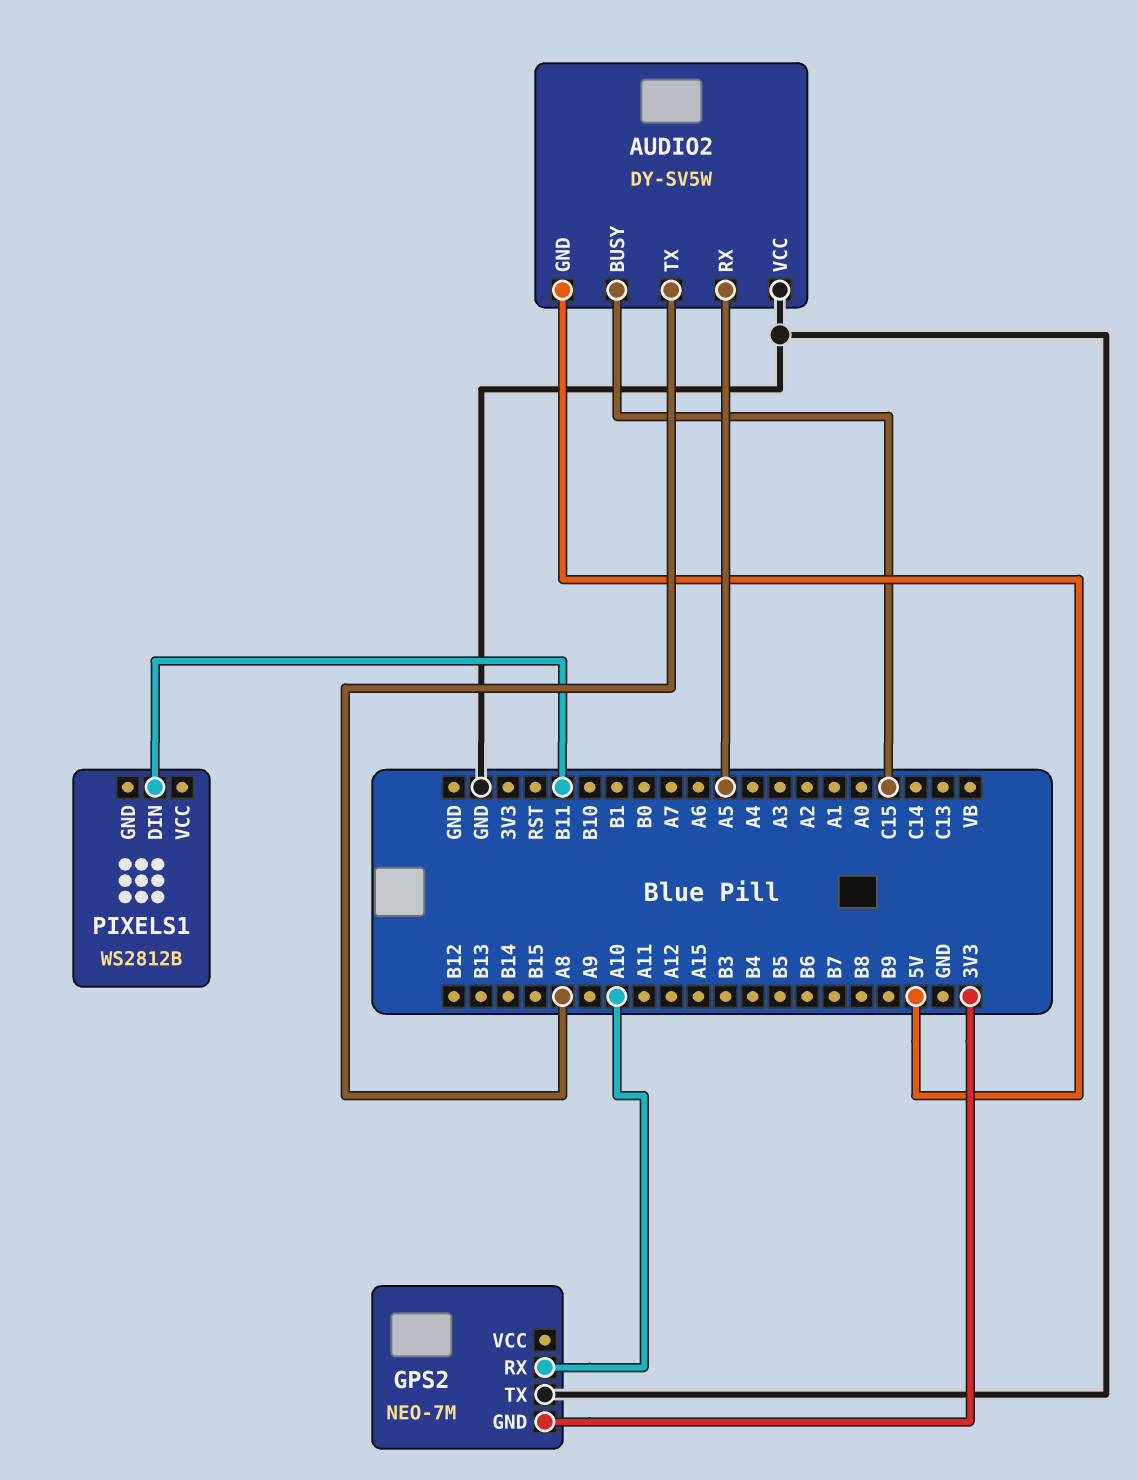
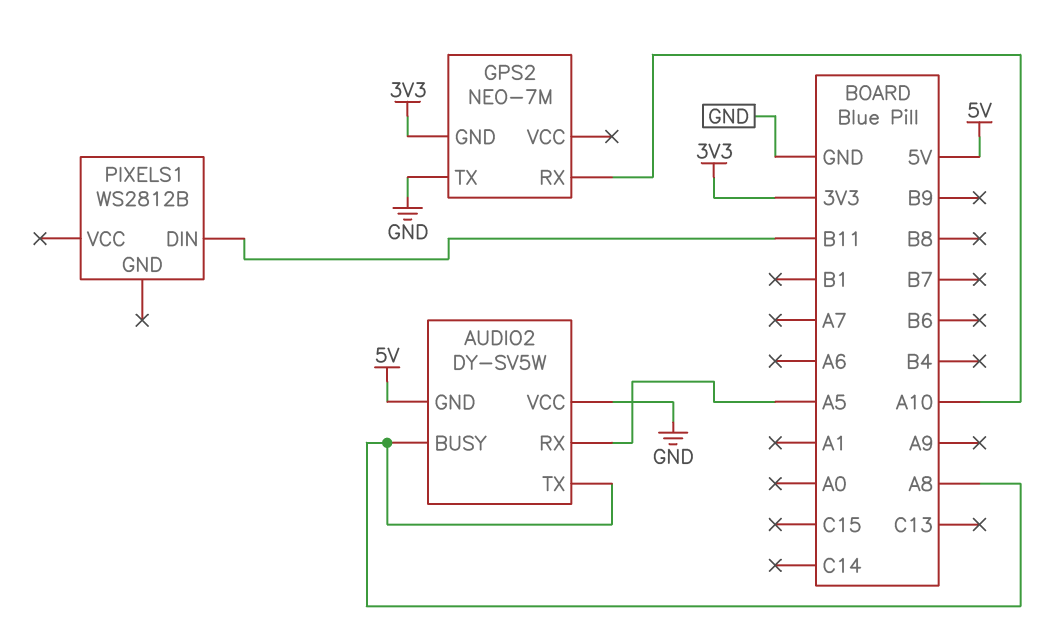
AUDIO2 pin BUSY: C15 -> A8

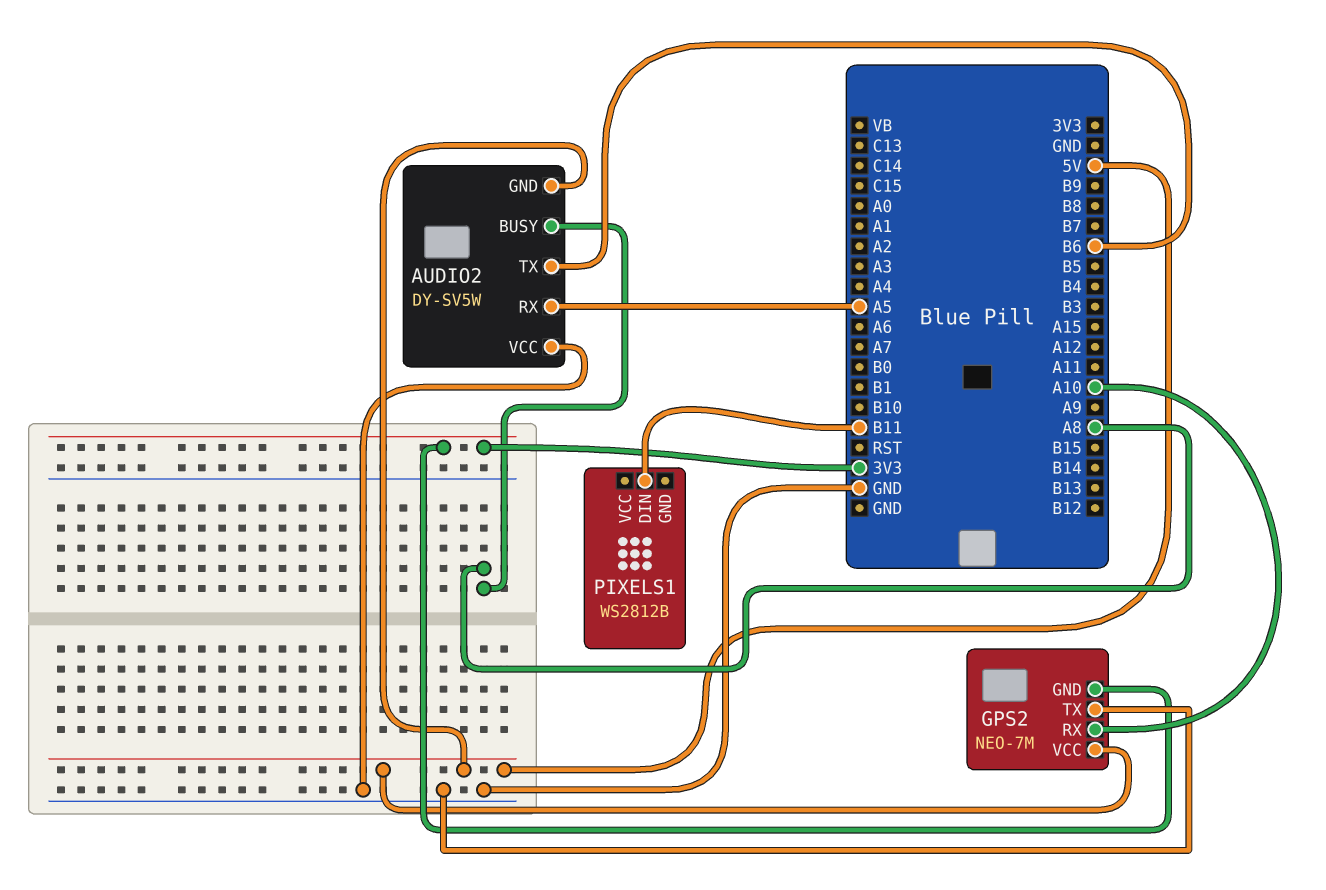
AUDIO2 pin TX: A8 -> B6
GPS2 pin VCC: none -> 5V

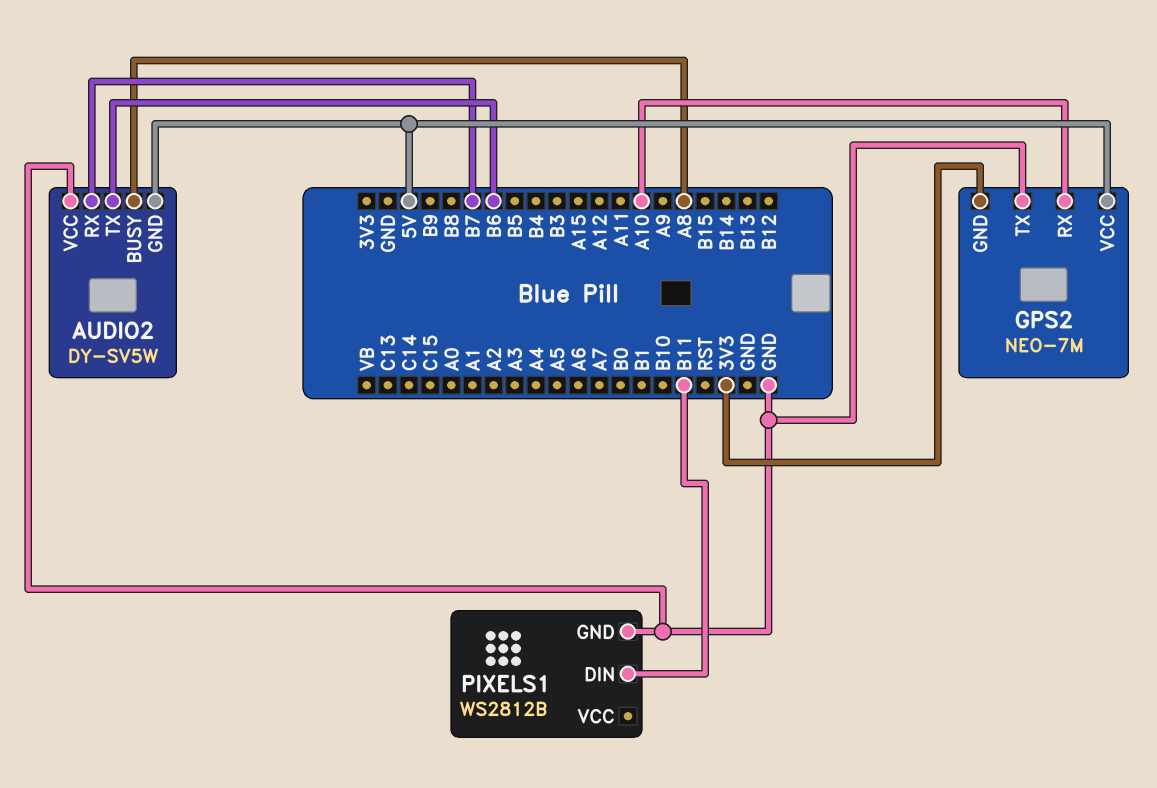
AUDIO2 pin RX: A5 -> B7
PIXELS1 pin GND: none -> GND

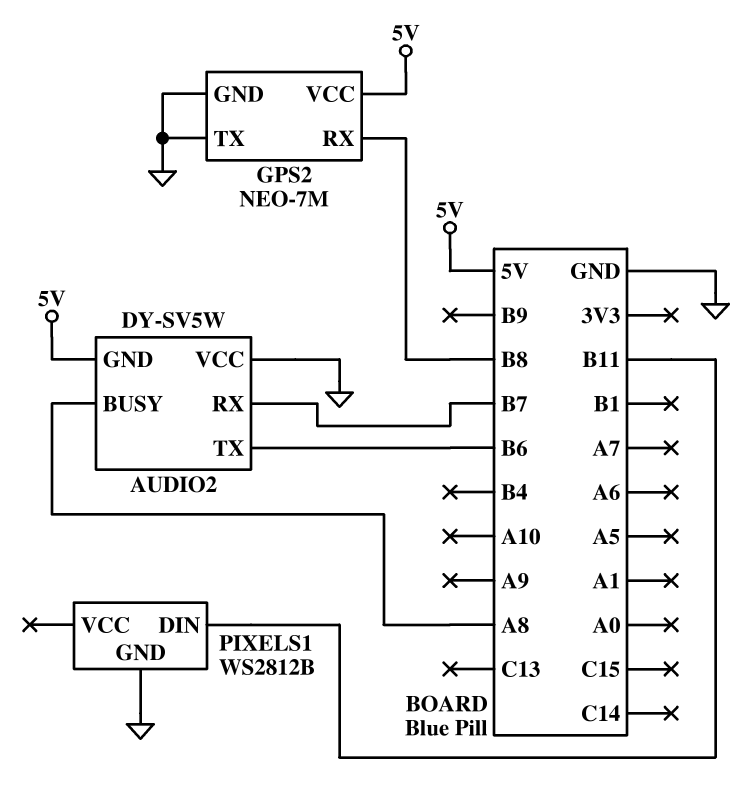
GPS2 pin GND: 3V3 -> GND
GPS2 pin RX: A10 -> B8

